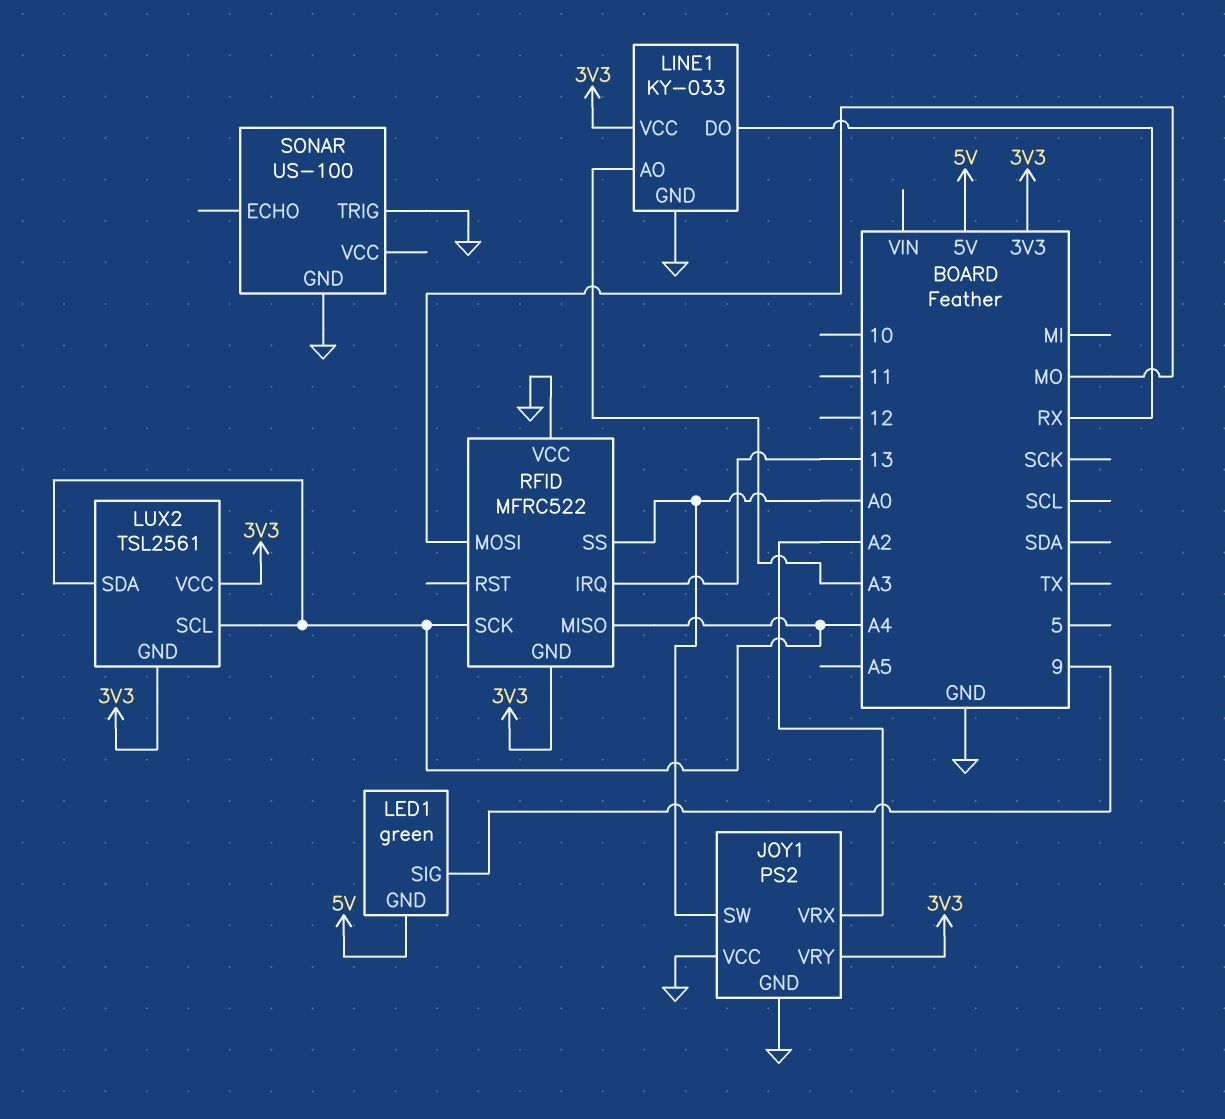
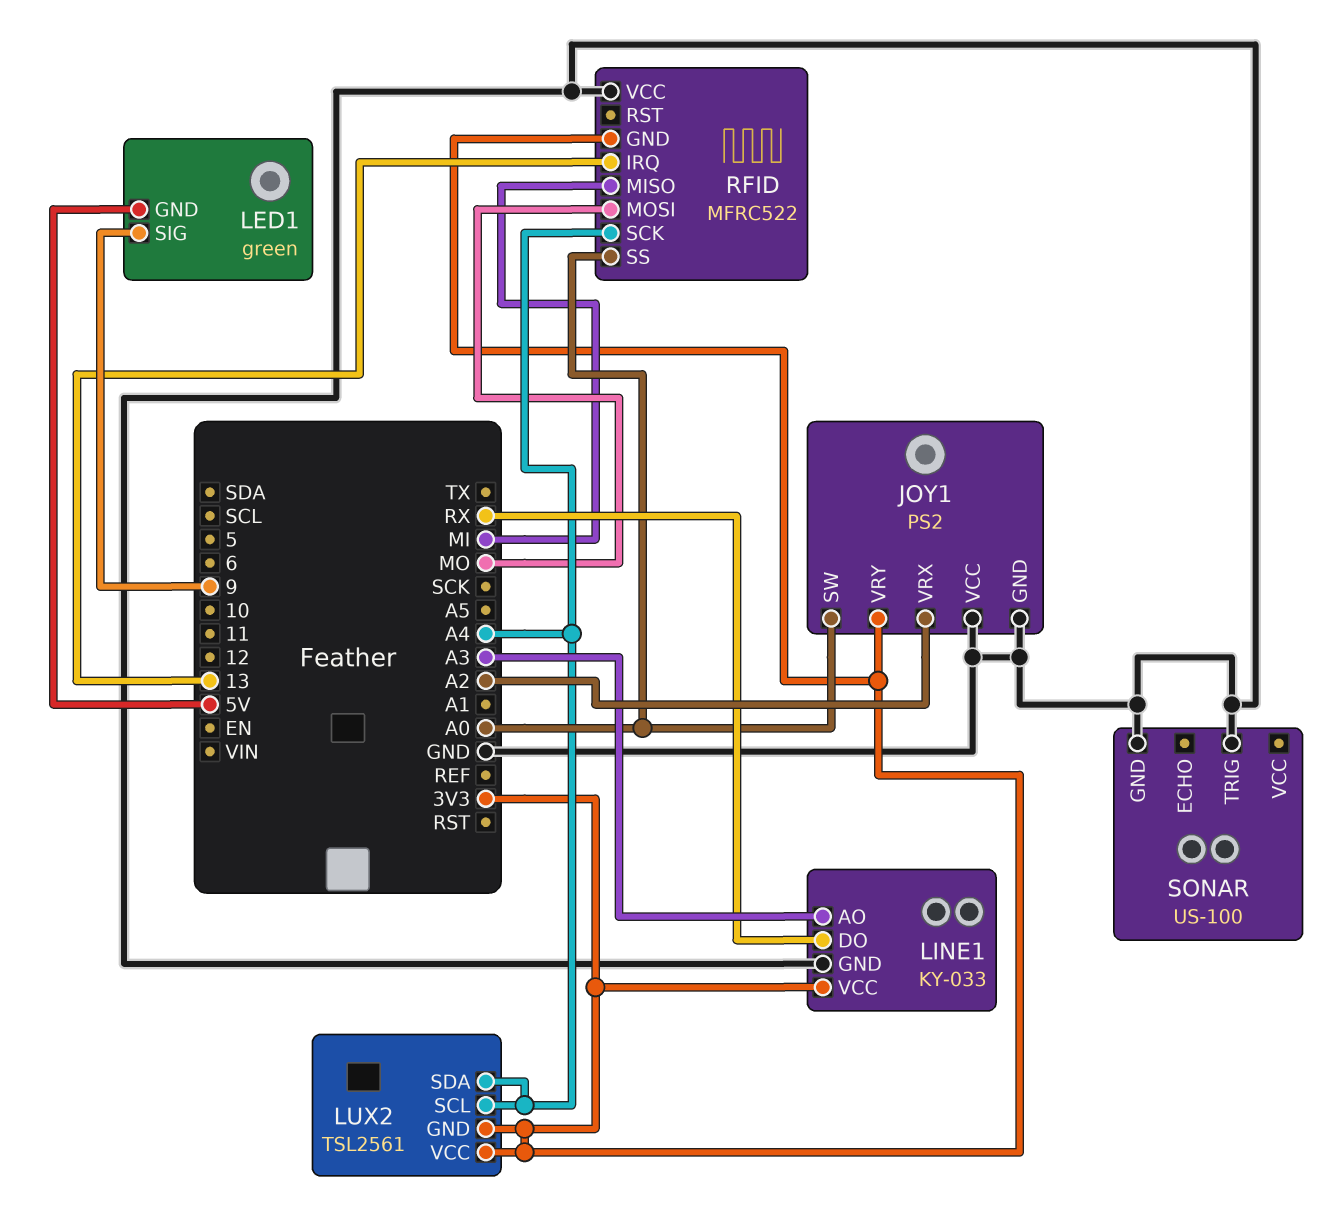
RFID pin MISO: A4 -> MI

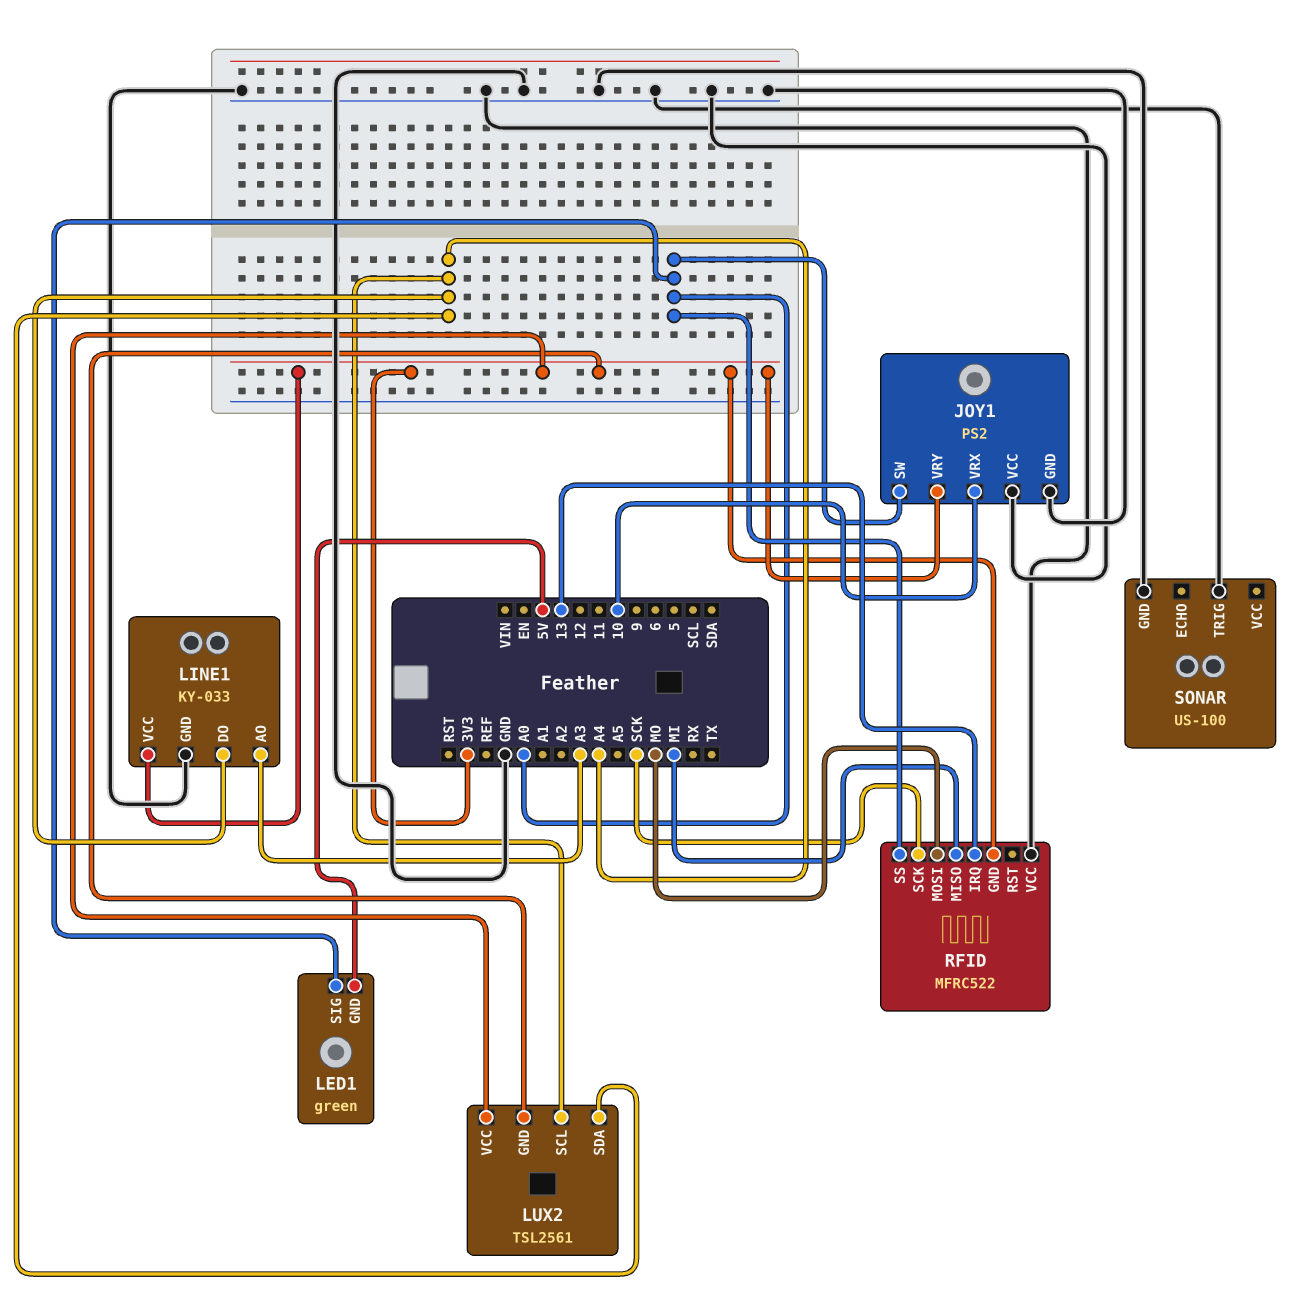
JOY1 pin VRX: A2 -> 10
LED1 pin SIG: 9 -> A0
LINE1 pin DO: RX -> A4
RFID pin SCK: A4 -> SCK

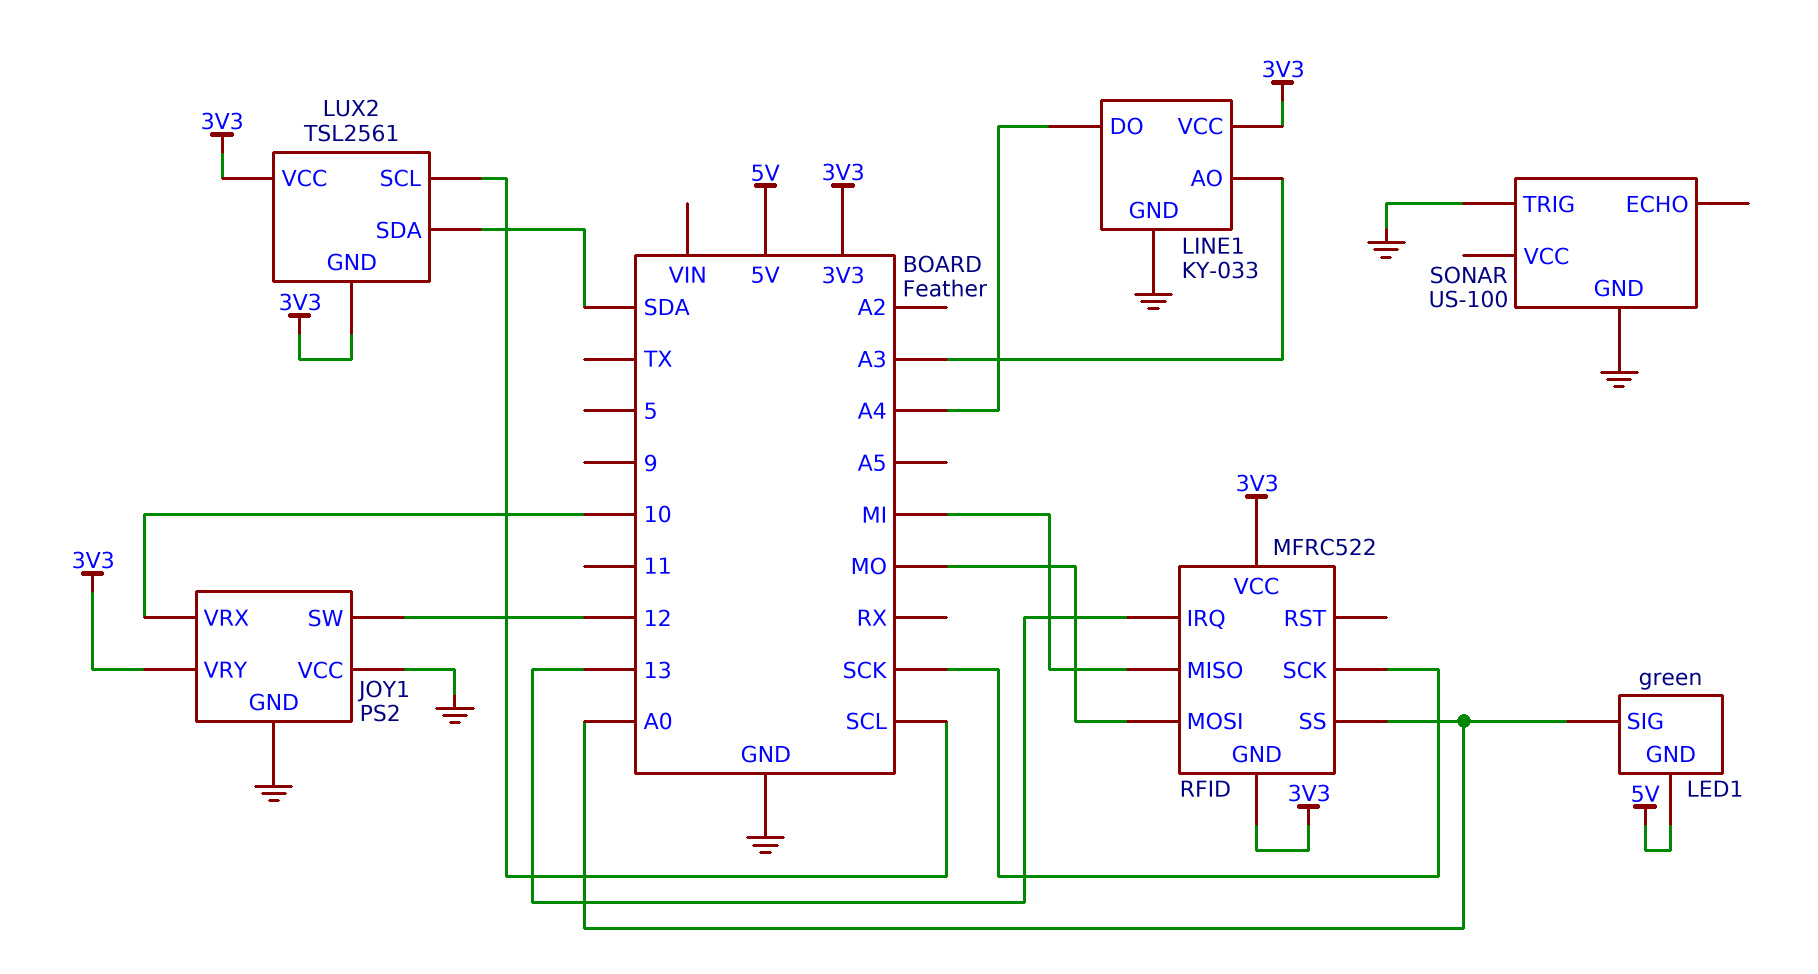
JOY1 pin SW: A0 -> 12
LUX2 pin SCL: A4 -> SCL
LUX2 pin SDA: A4 -> SDA
RFID pin VCC: GND -> 3V3

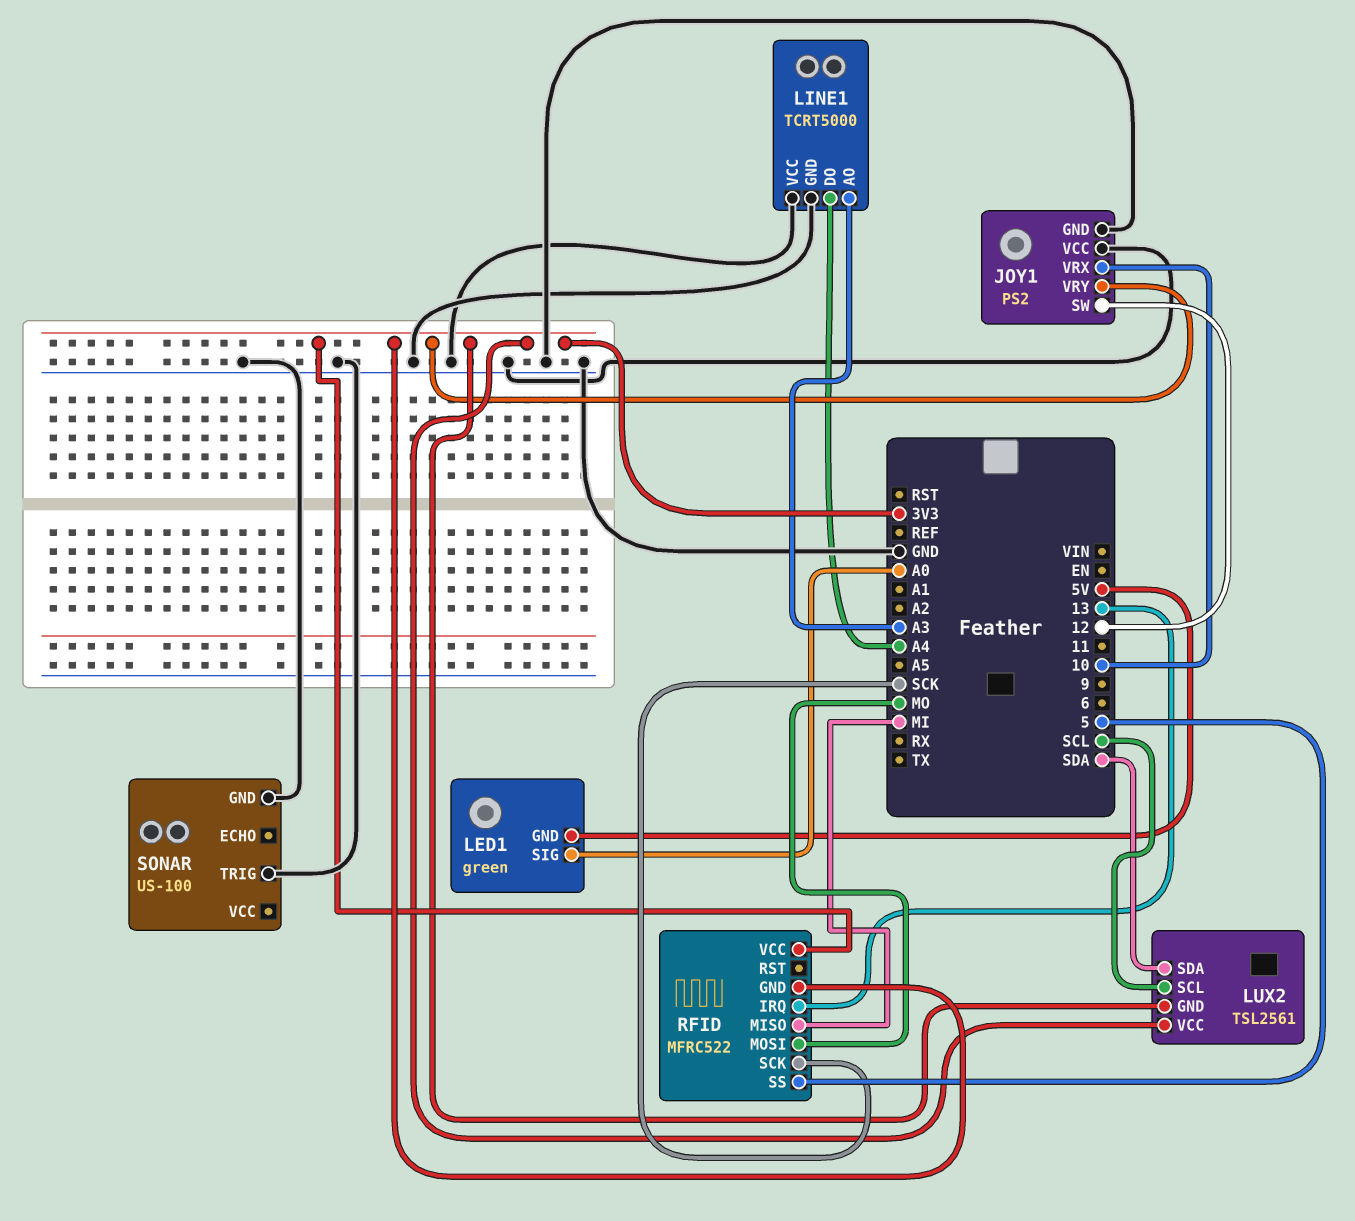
LINE1: KY-033 -> TCRT5000
LINE1 pin VCC: 3V3 -> GND
RFID pin SS: A0 -> 5

